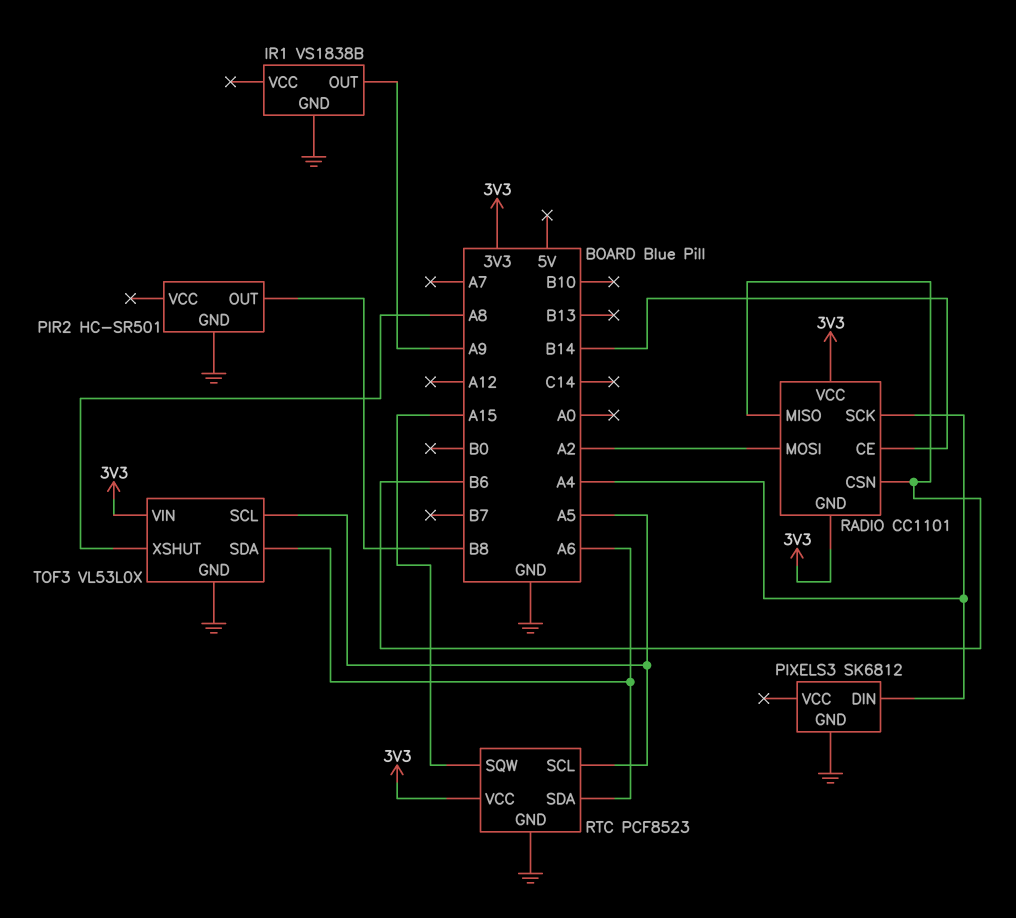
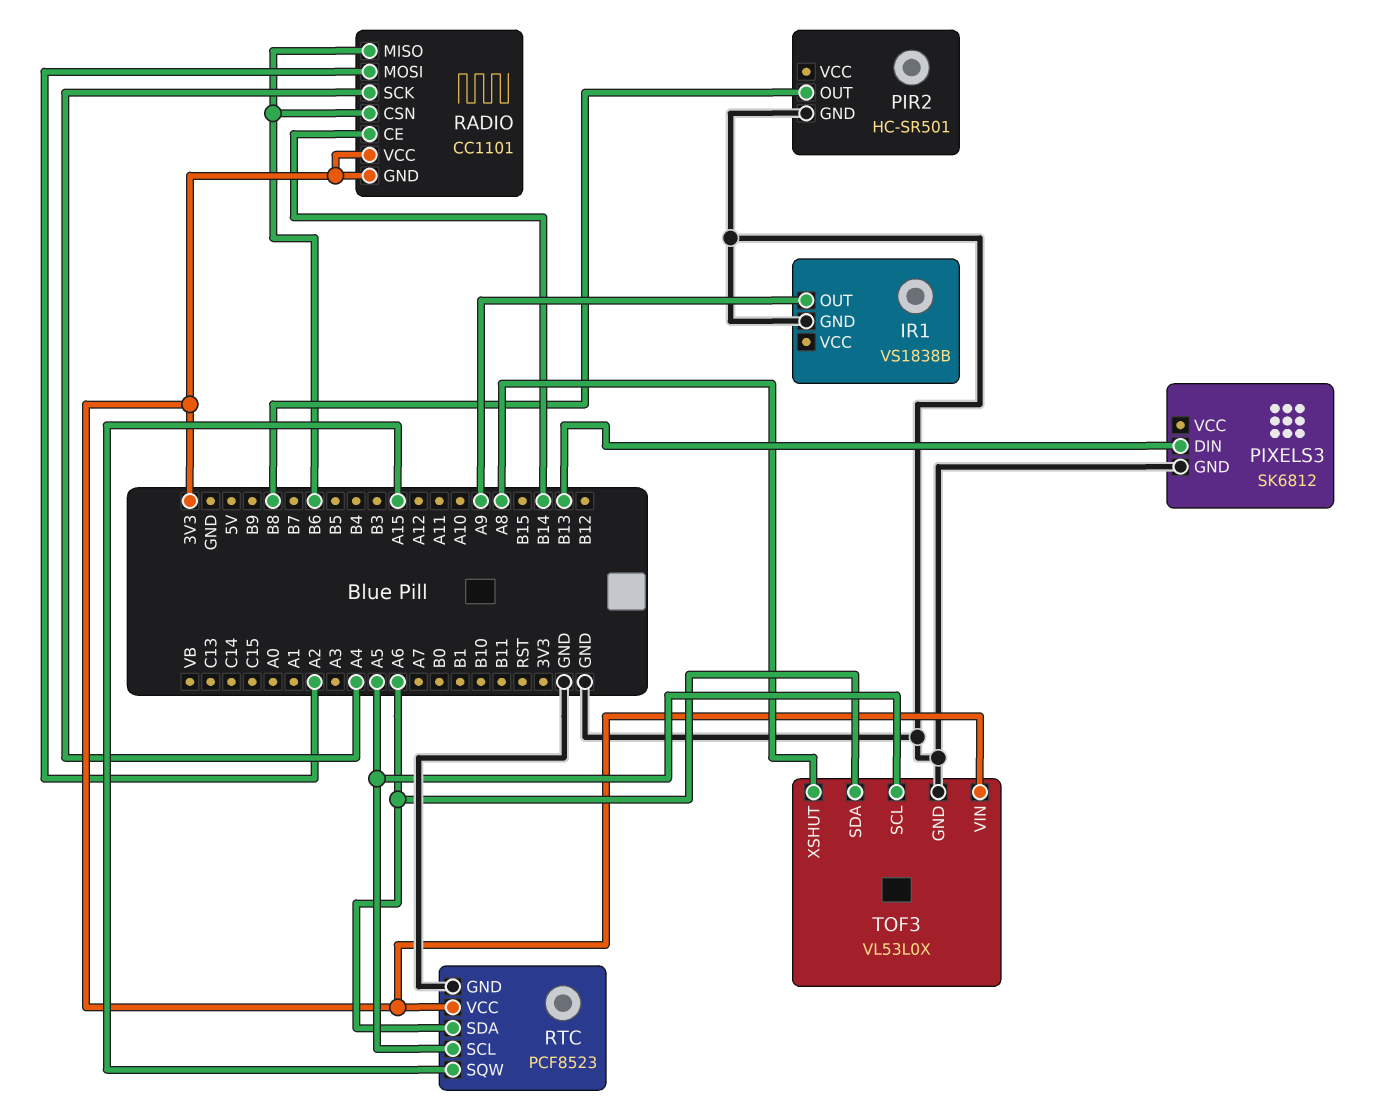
PIXELS3 pin DIN: A4 -> B13

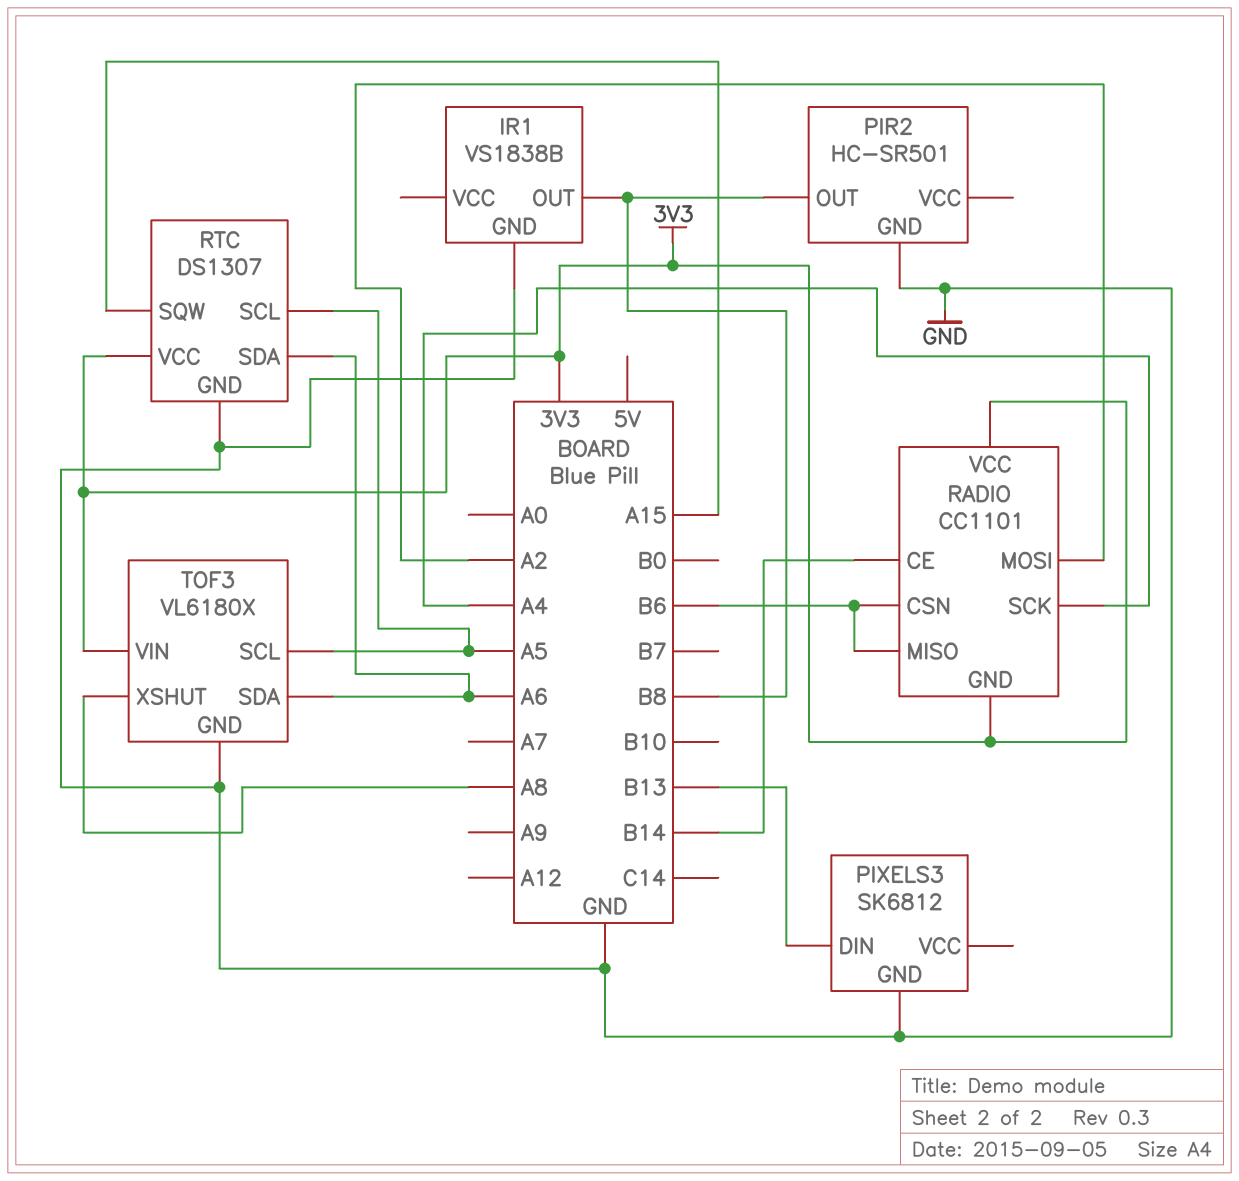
IR1 pin OUT: A9 -> B8
RTC: PCF8523 -> DS1307
TOF3: VL53L0X -> VL6180X

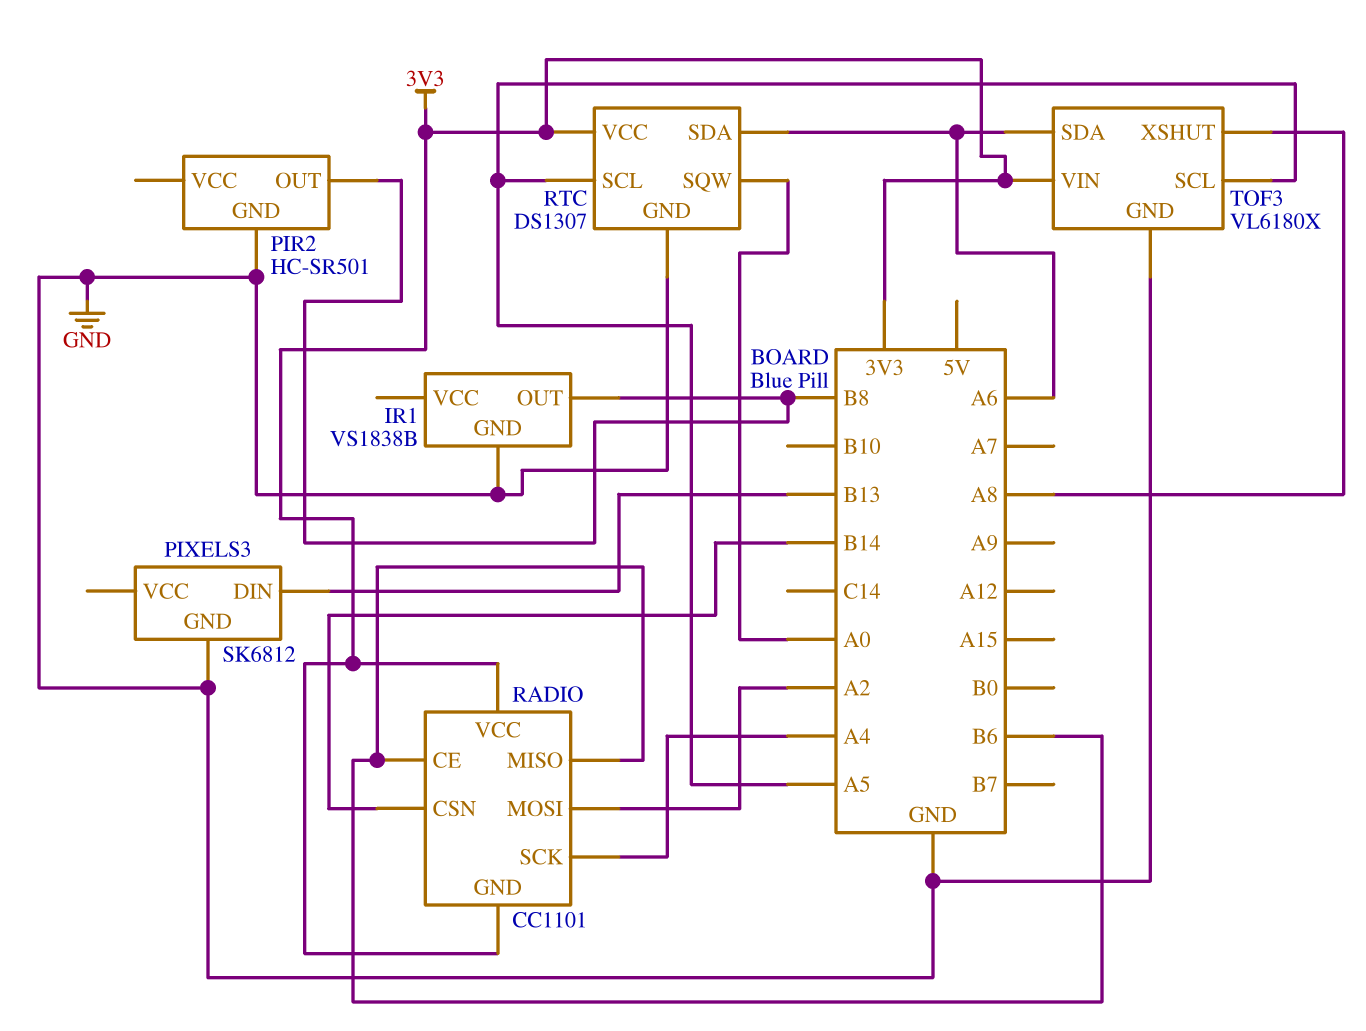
RADIO pin CE: B14 -> B6
RADIO pin CSN: B6 -> B14
RTC pin SQW: A15 -> A0

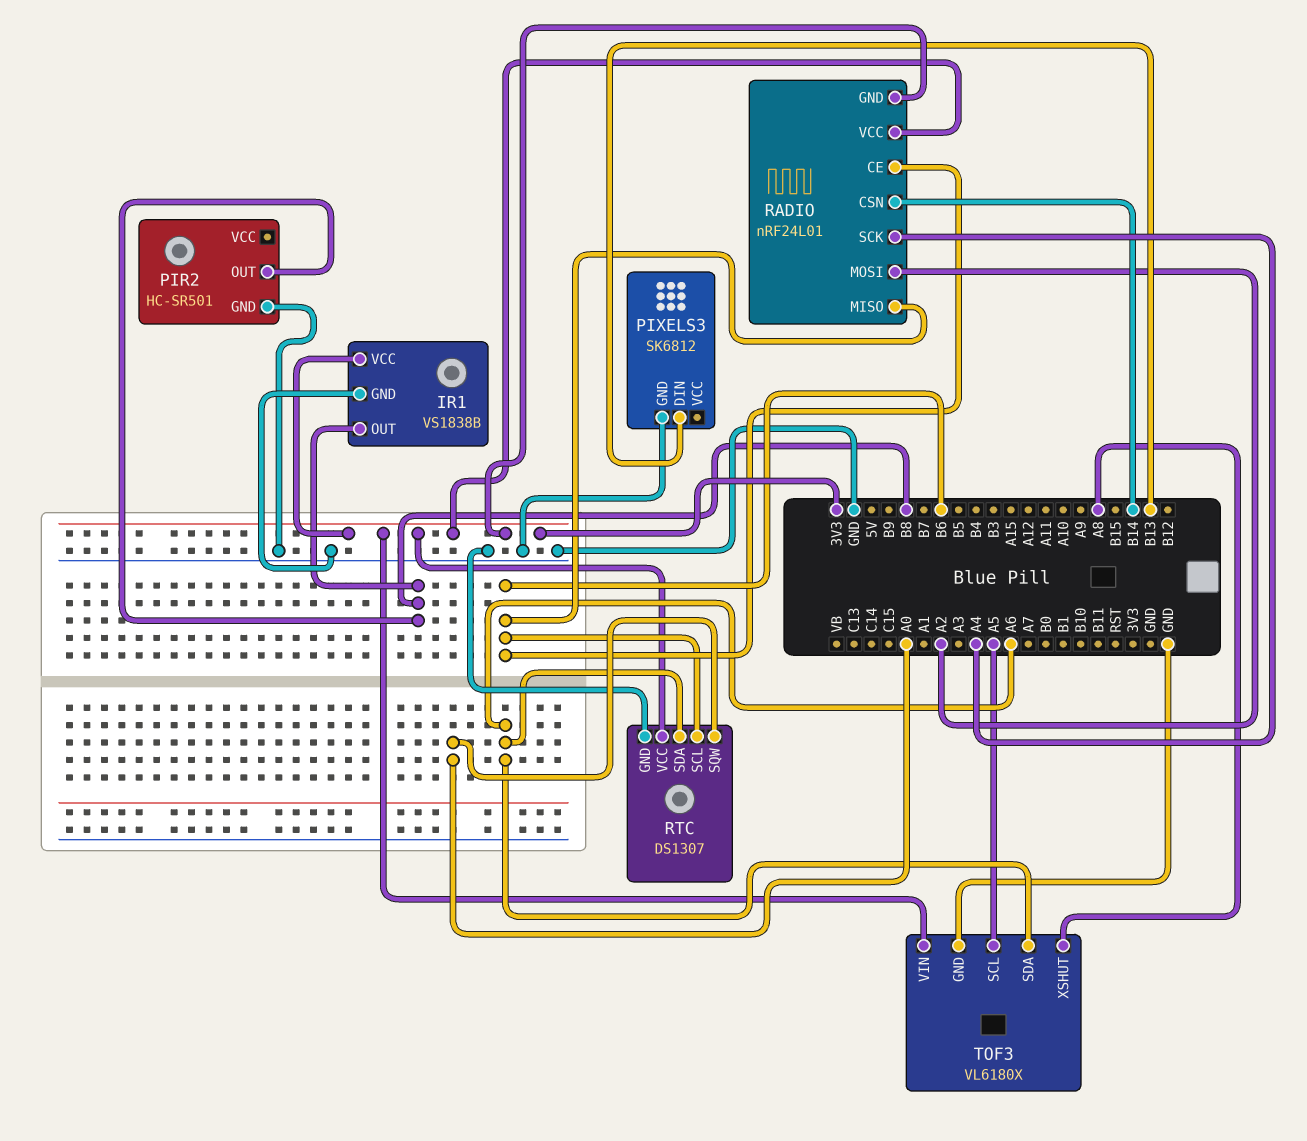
IR1 pin VCC: none -> 3V3
RADIO: CC1101 -> nRF24L01
RTC pin SCL: A5 -> B6

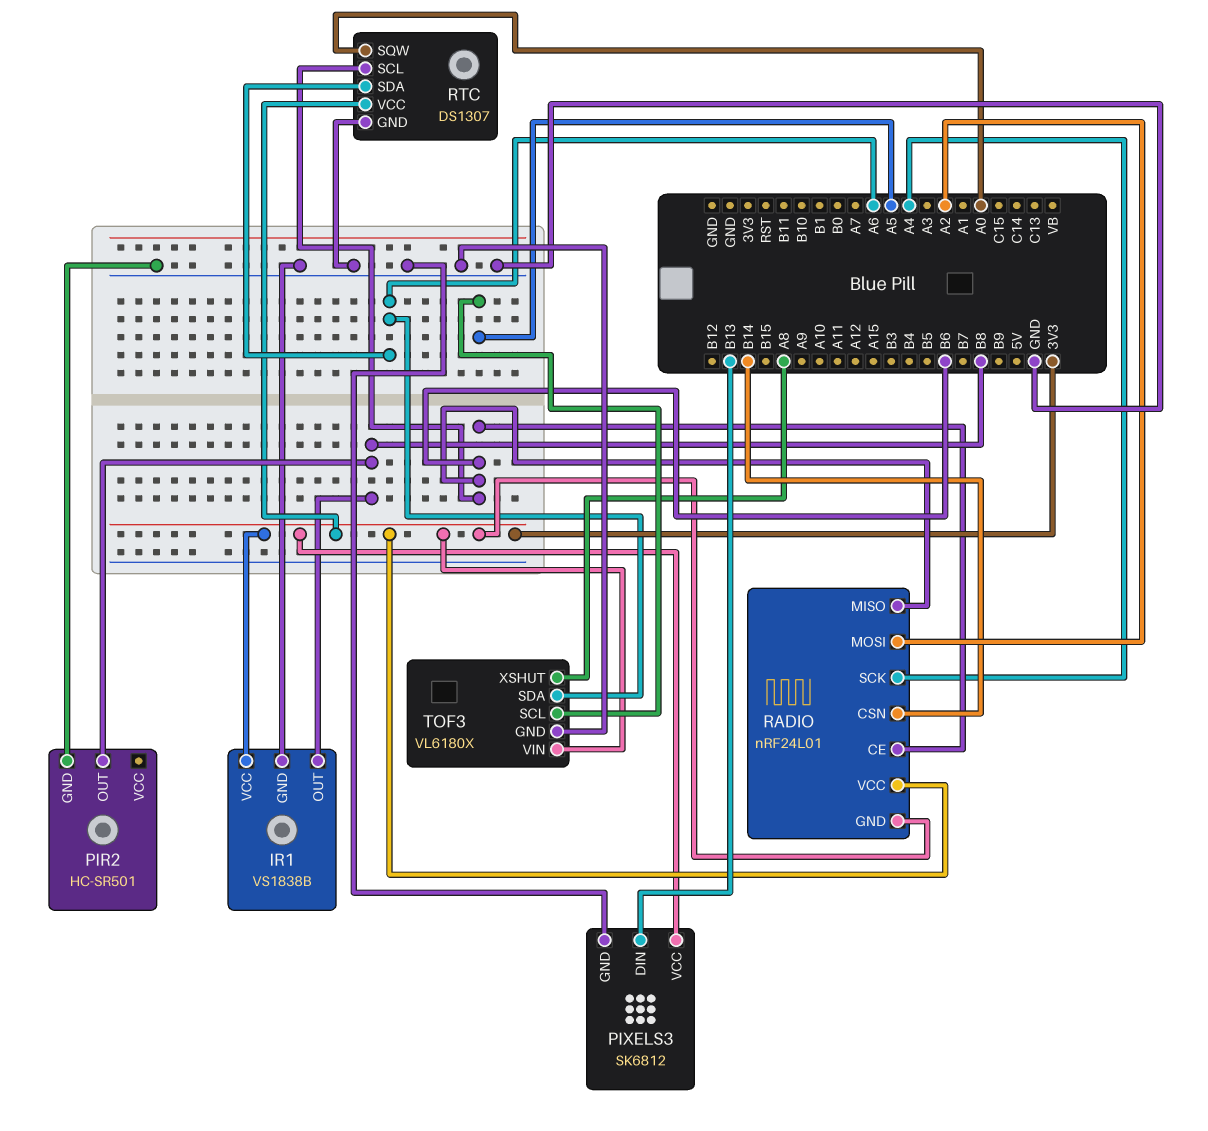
PIXELS3 pin VCC: none -> 3V3

